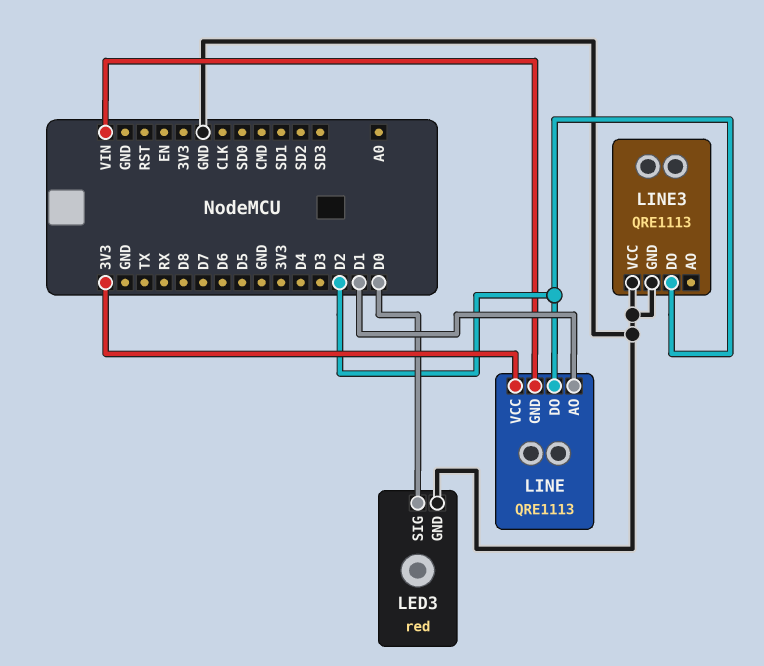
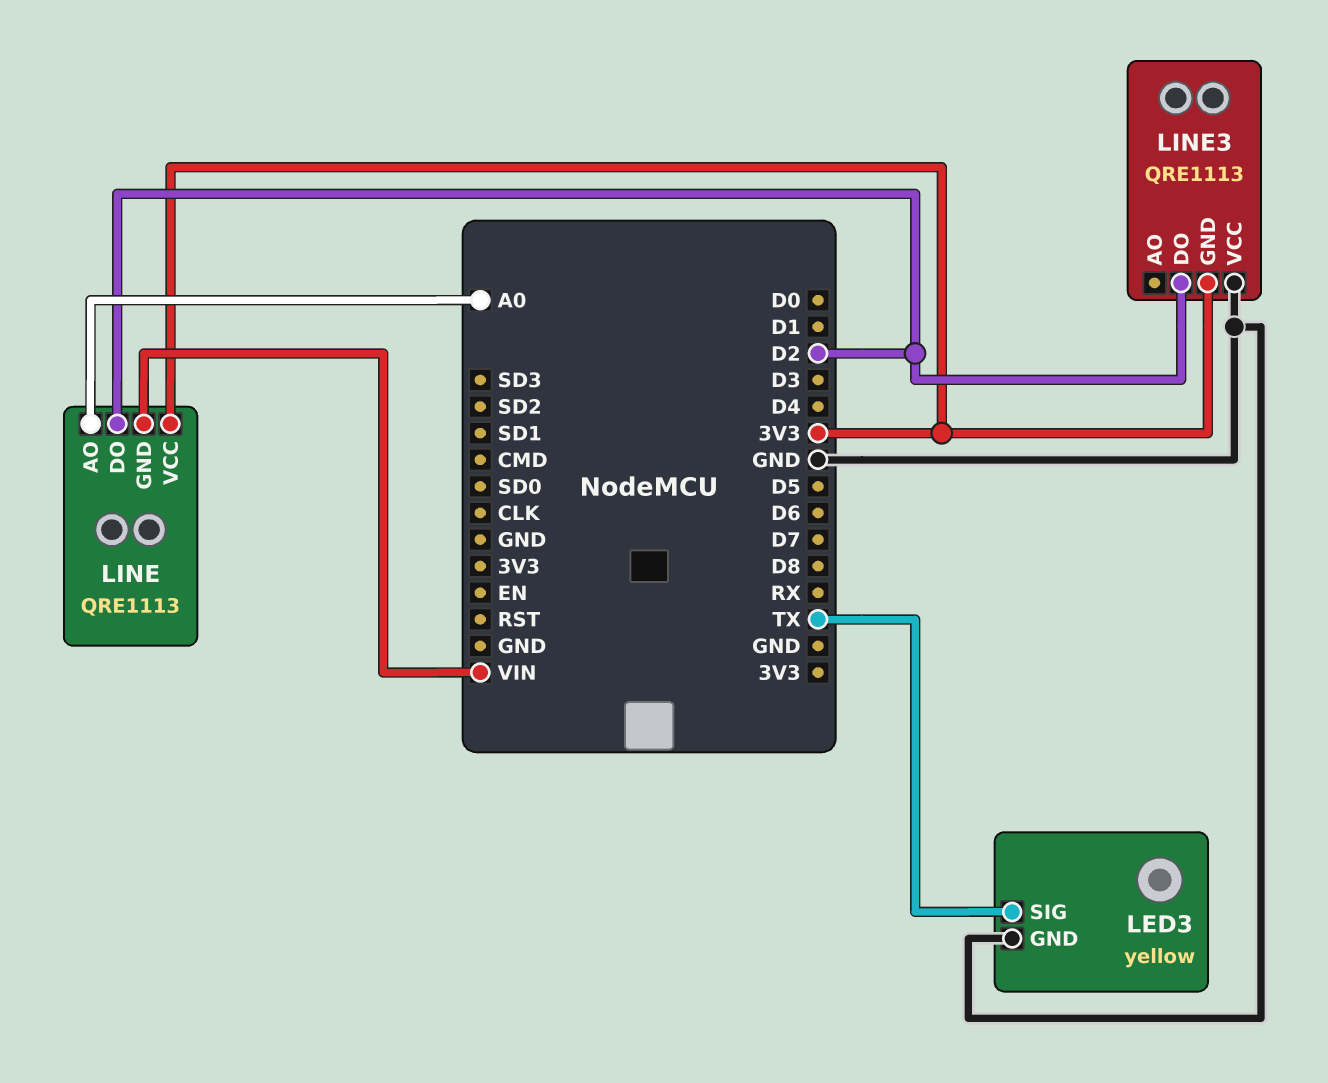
LED3: red -> yellow
LED3 pin SIG: D0 -> TX
LINE pin AO: D1 -> A0
LINE3 pin GND: GND -> 3V3

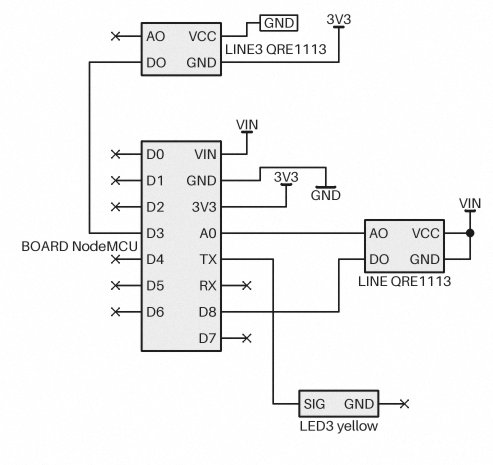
LED3 pin GND: GND -> none
LINE pin DO: D2 -> D8
LINE pin VCC: 3V3 -> VIN
LINE3 pin DO: D2 -> D3

